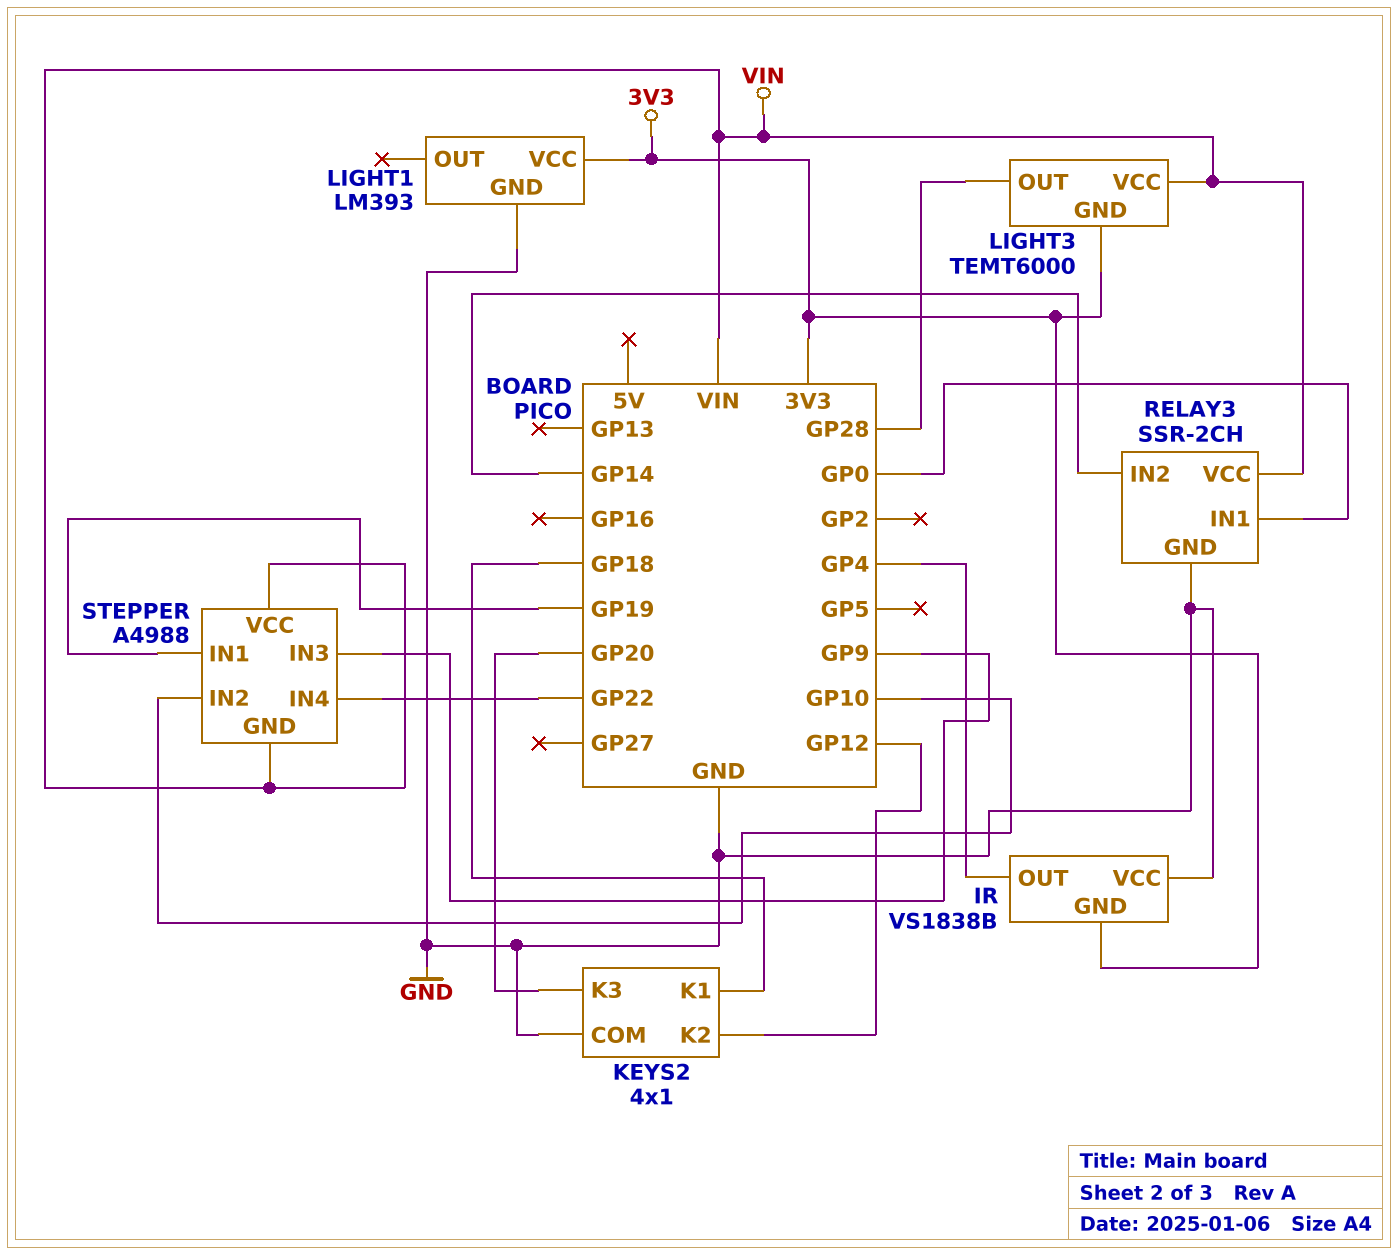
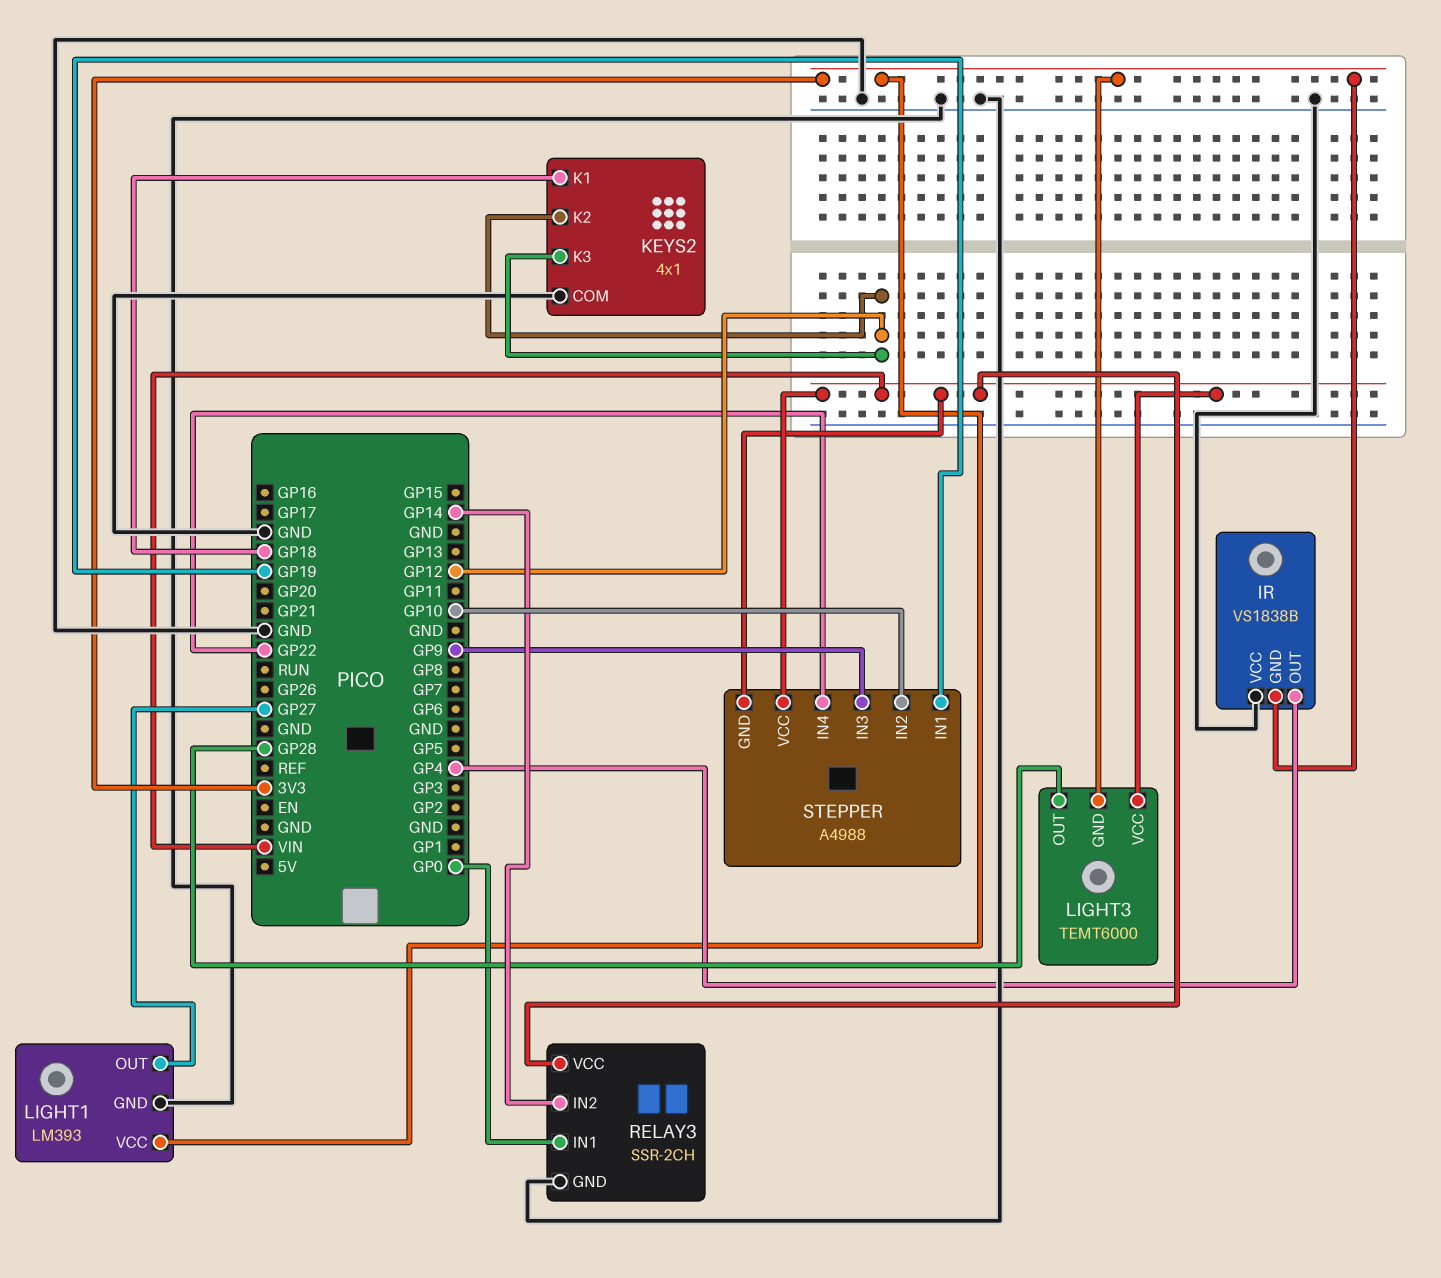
KEYS2 pin K3: GP20 -> GP12
LIGHT1 pin OUT: none -> GP27

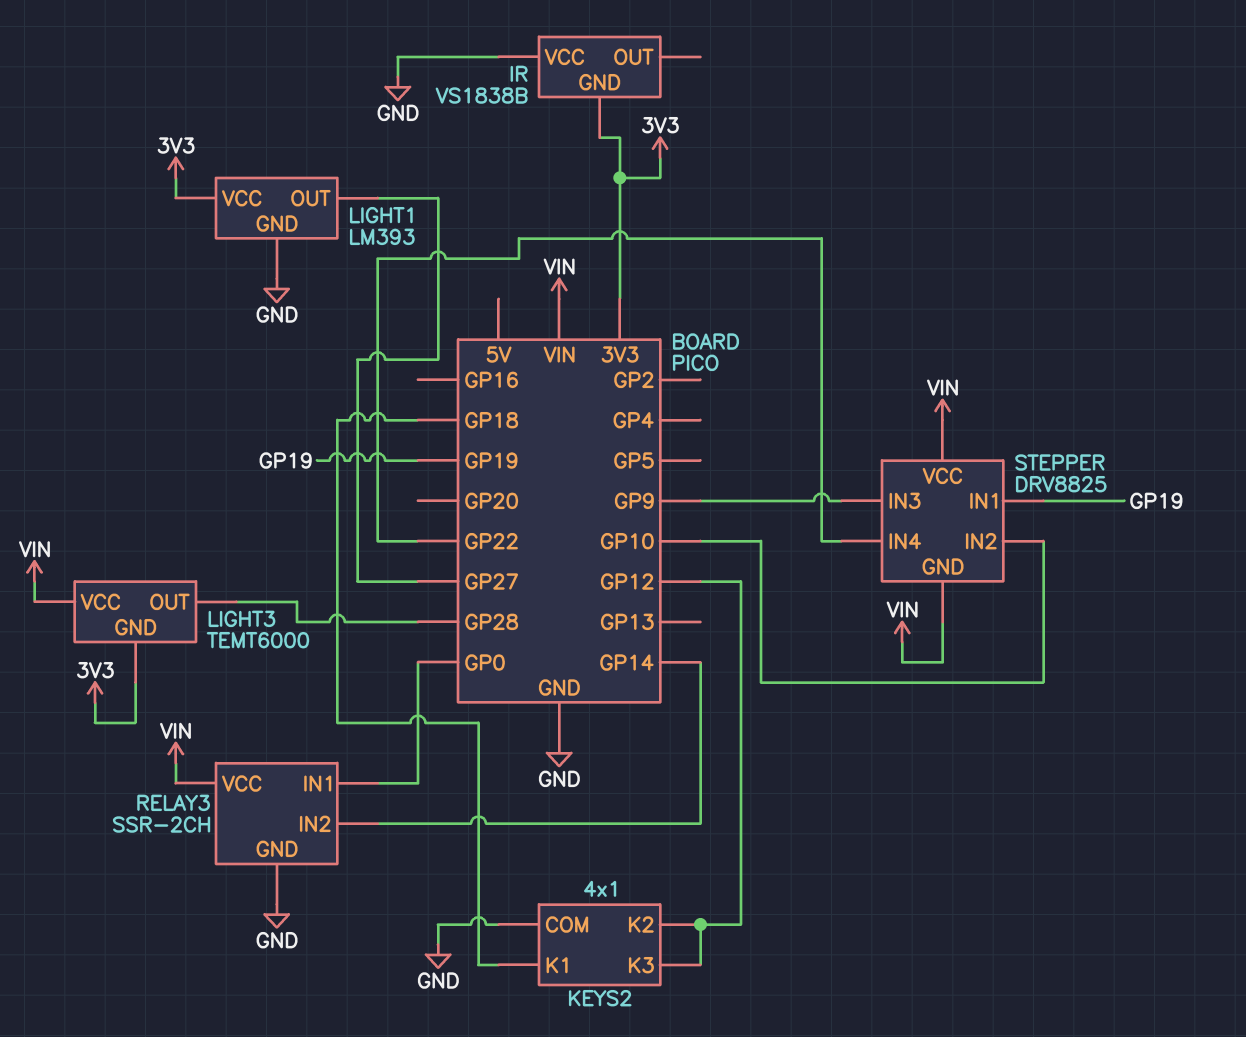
IR pin OUT: GP4 -> none
STEPPER: A4988 -> DRV8825

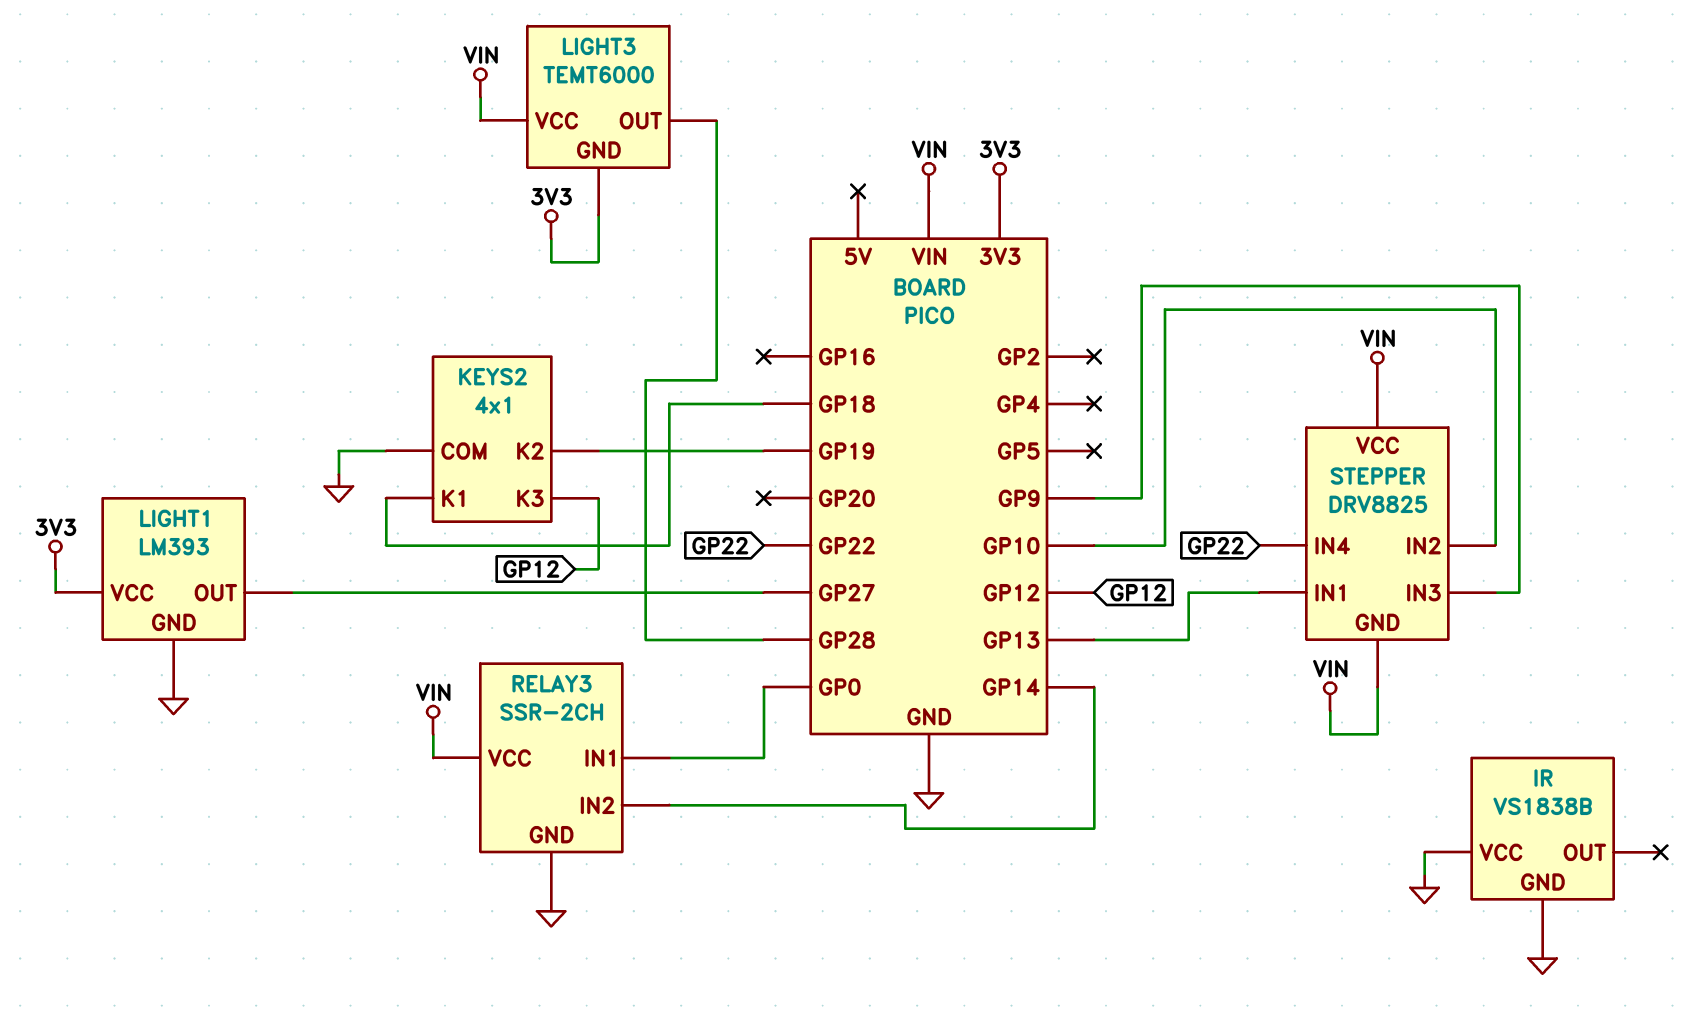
IR pin GND: 3V3 -> GND
KEYS2 pin K2: GP12 -> GP19
STEPPER pin IN1: GP19 -> GP13

